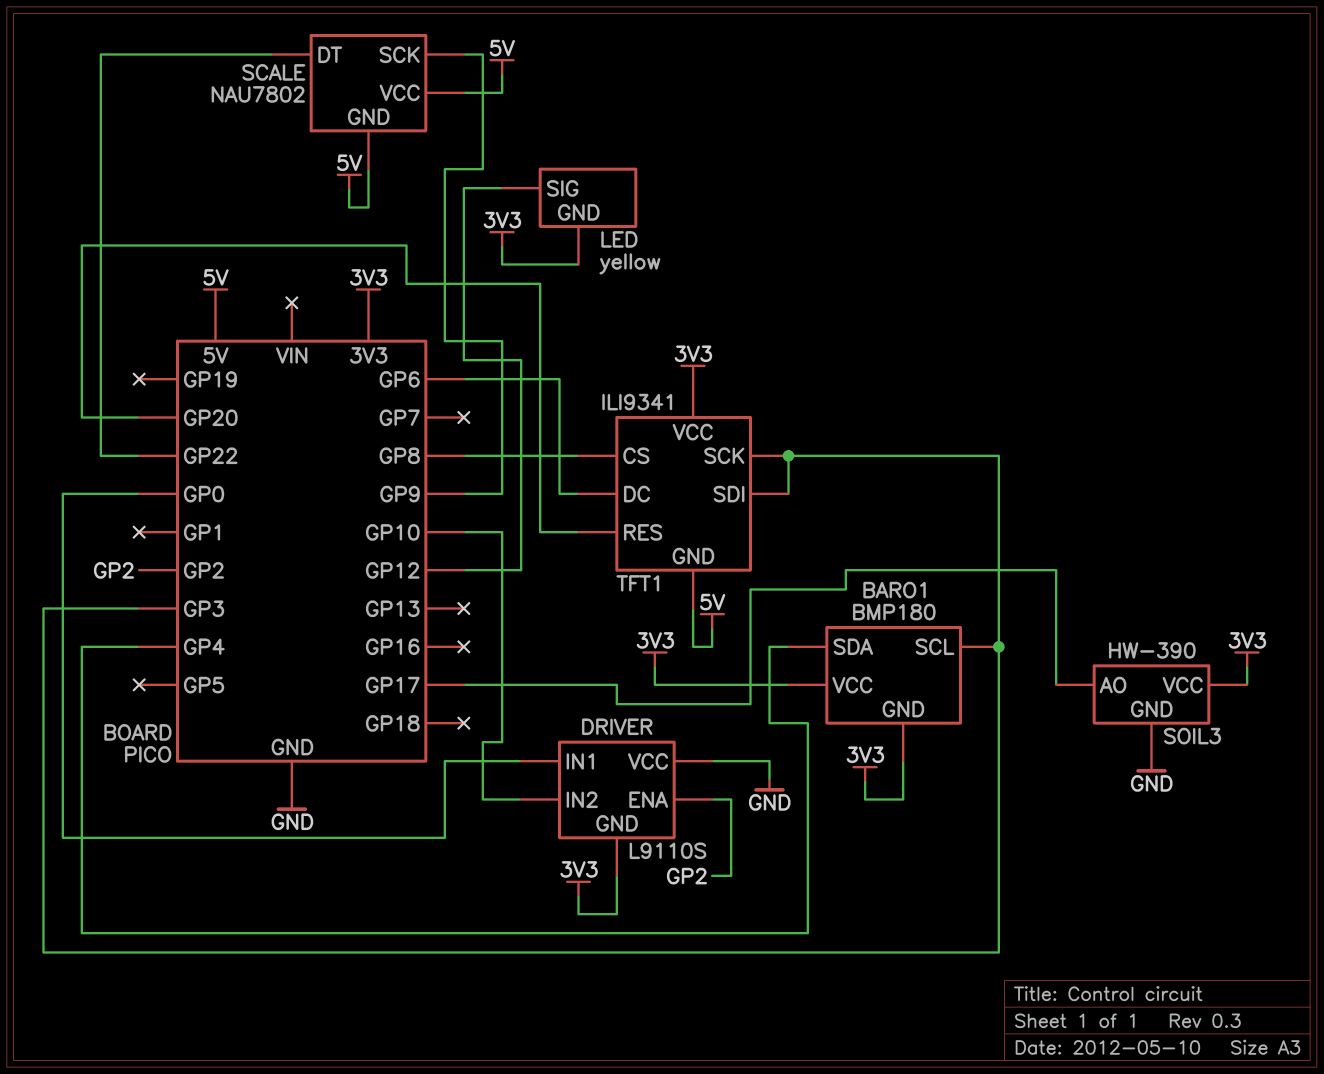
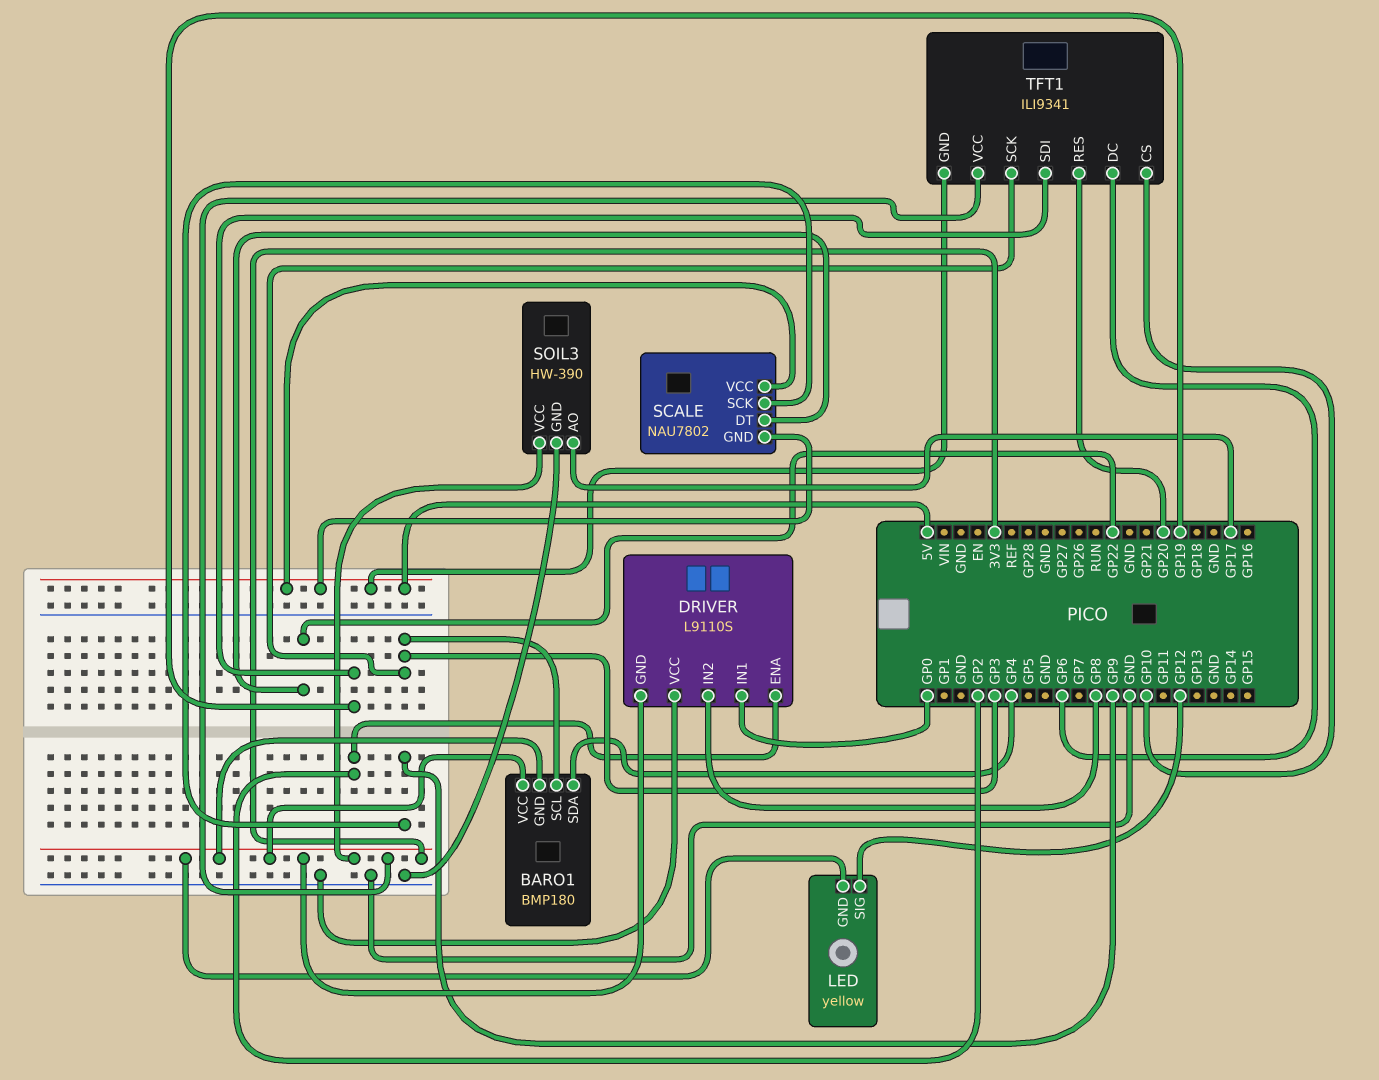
DRIVER pin IN2: GP10 -> GP8
TFT1 pin CS: GP8 -> GP10
TFT1 pin SDI: GP3 -> GP19

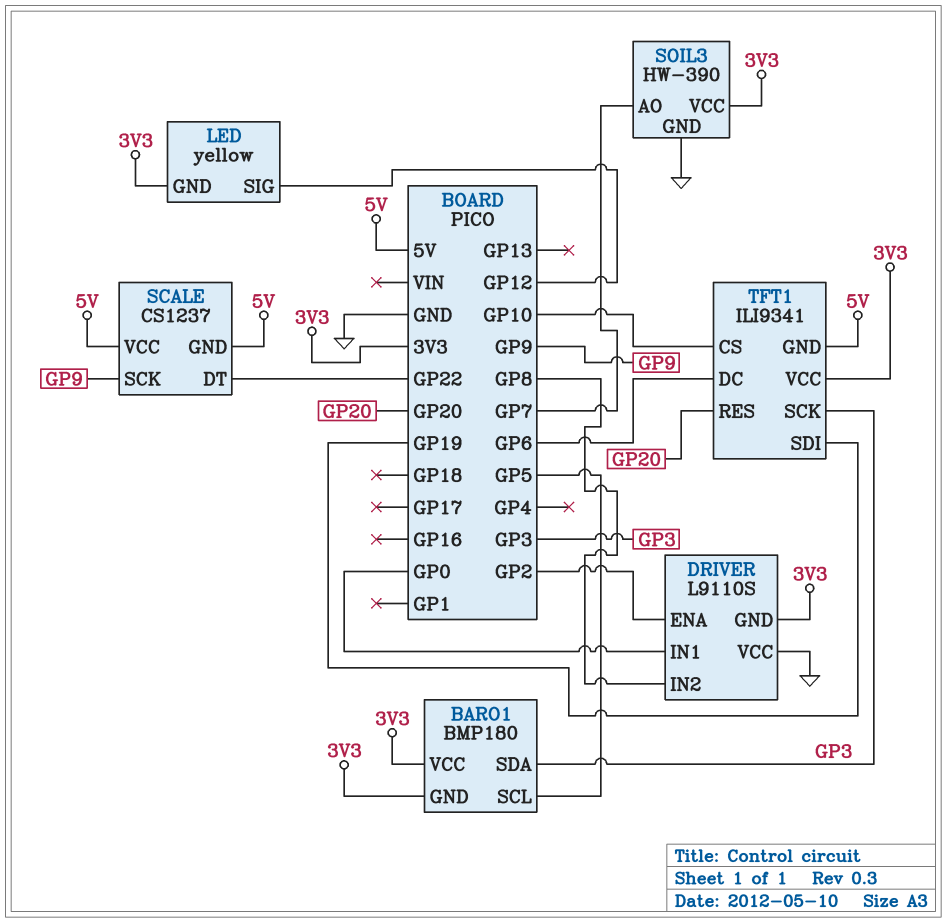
BARO1 pin SCL: GP3 -> GP5
BARO1 pin SDA: GP4 -> GP3
SCALE: NAU7802 -> CS1237
SOIL3 pin AO: GP17 -> GP7

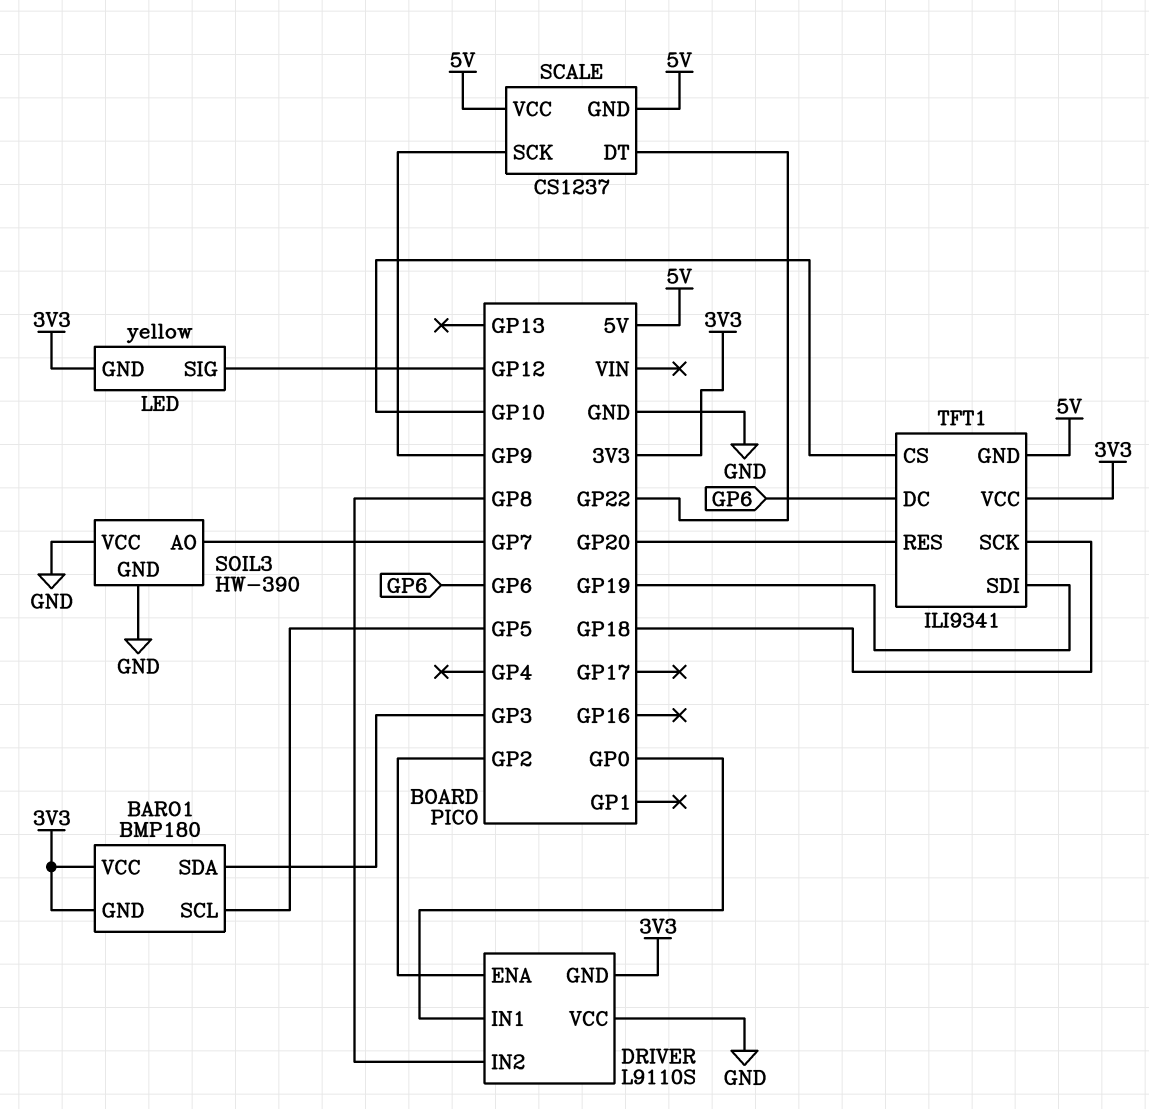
SOIL3 pin VCC: 3V3 -> GND
TFT1 pin SCK: GP3 -> GP18

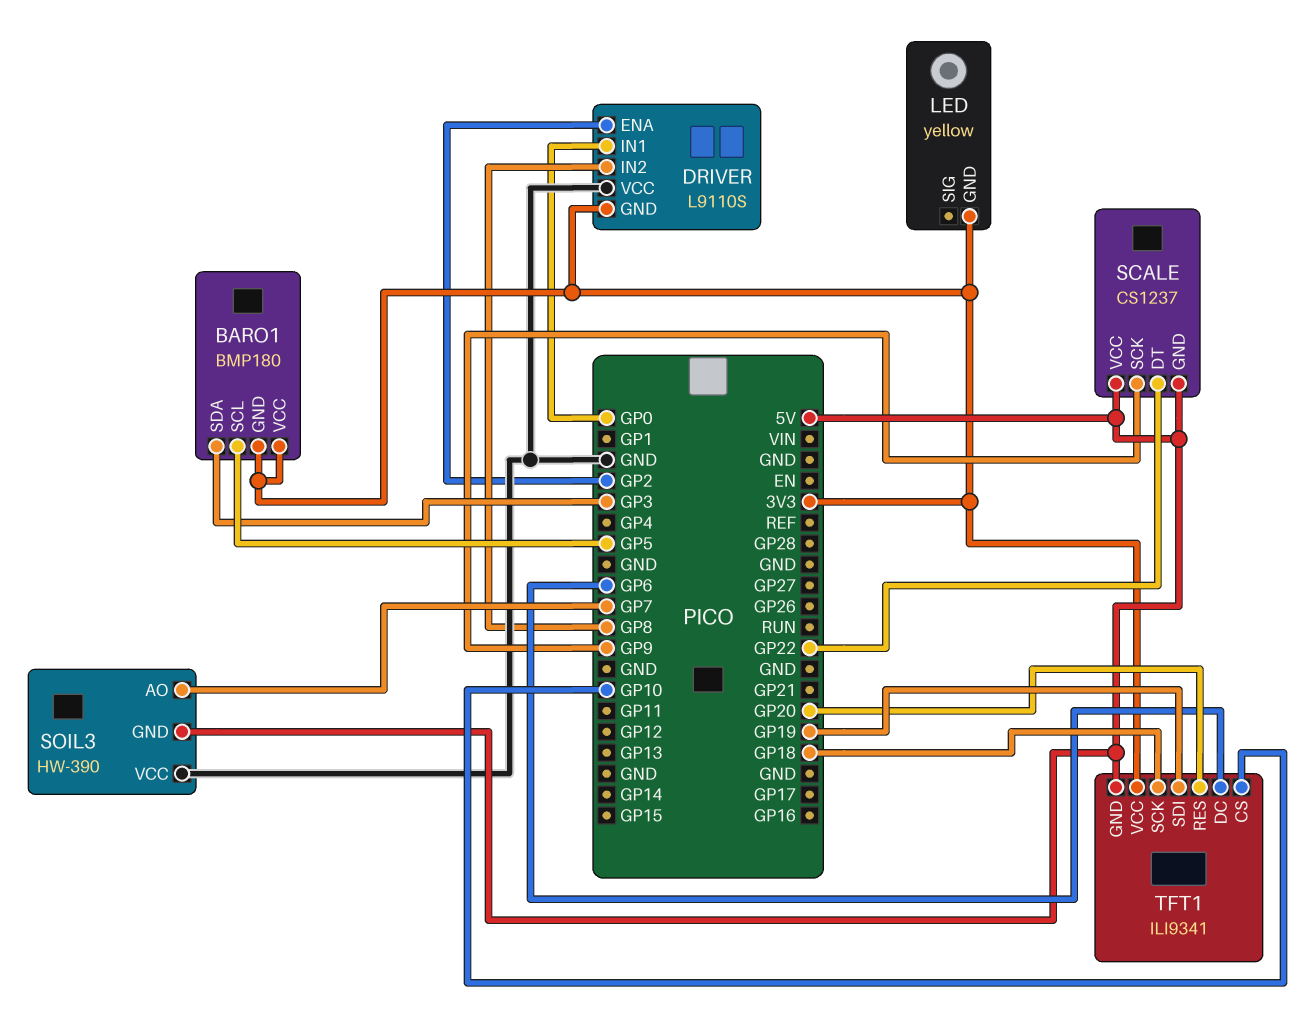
LED pin SIG: GP12 -> none
SOIL3 pin GND: GND -> 5V

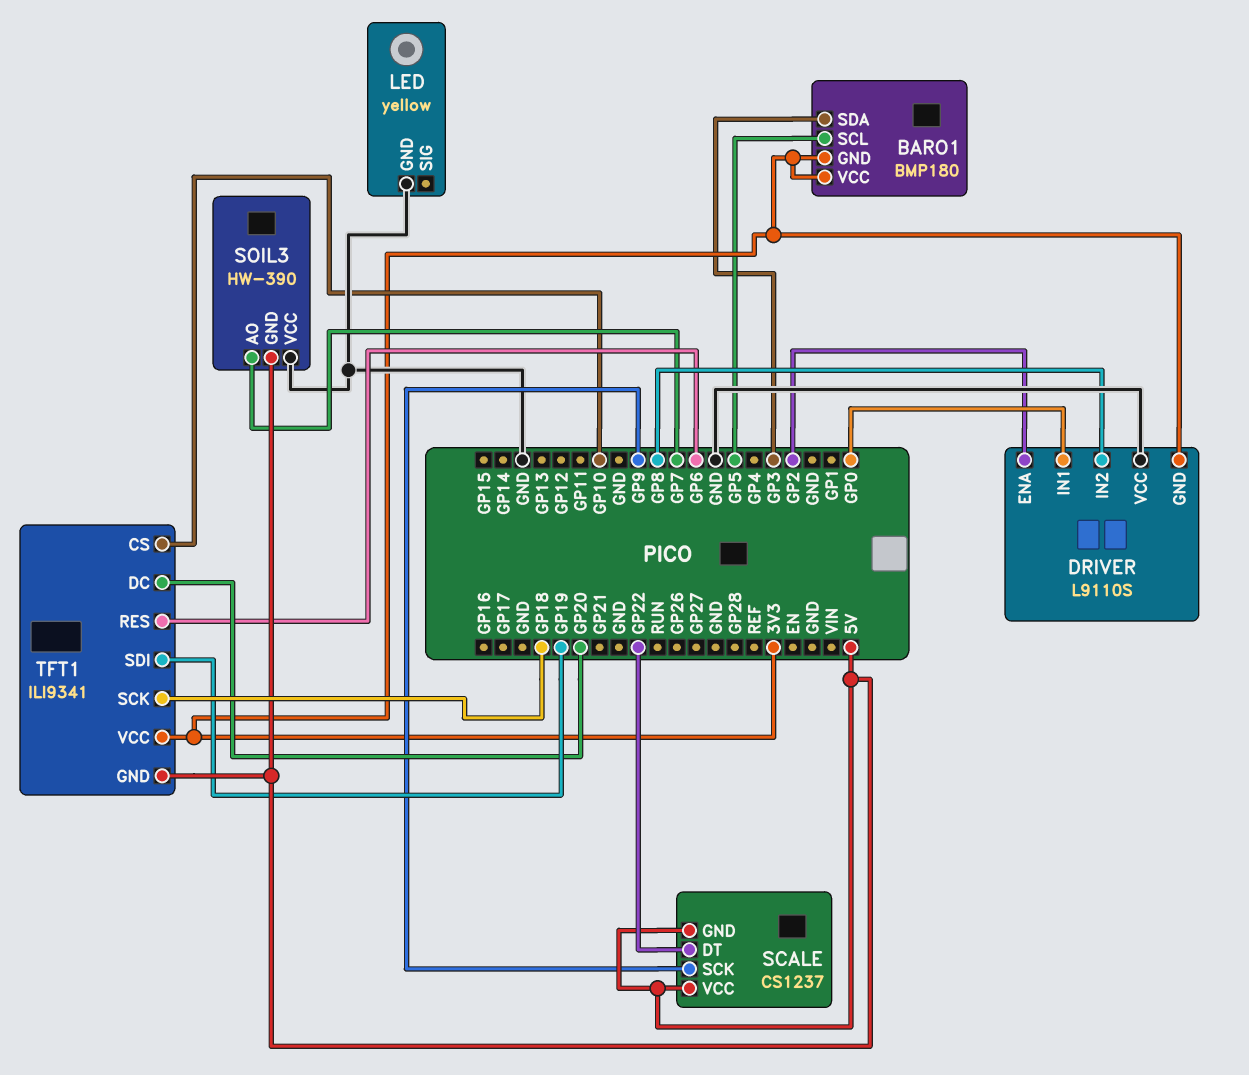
LED pin GND: 3V3 -> GND
TFT1 pin DC: GP6 -> GP20
TFT1 pin RES: GP20 -> GP6

